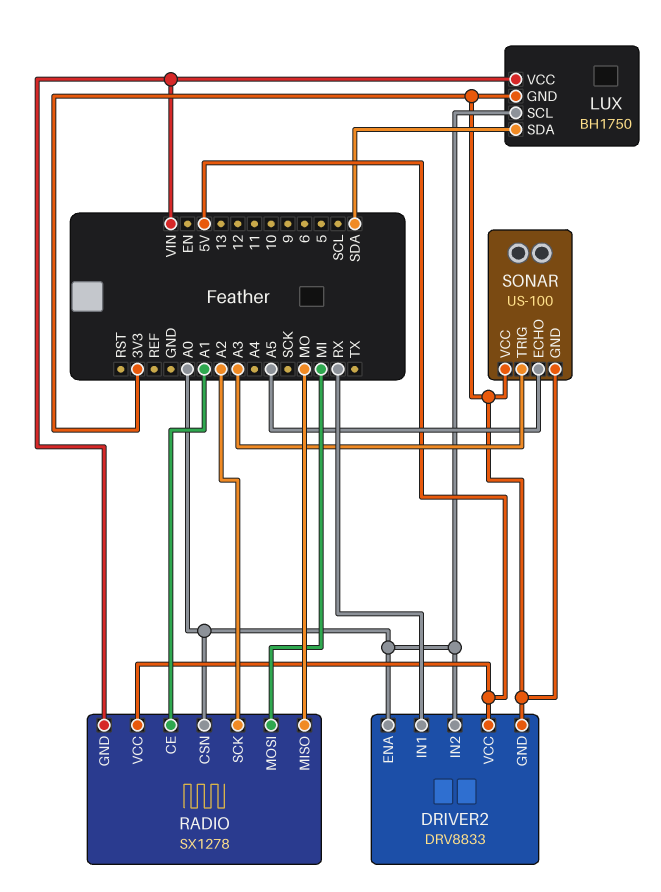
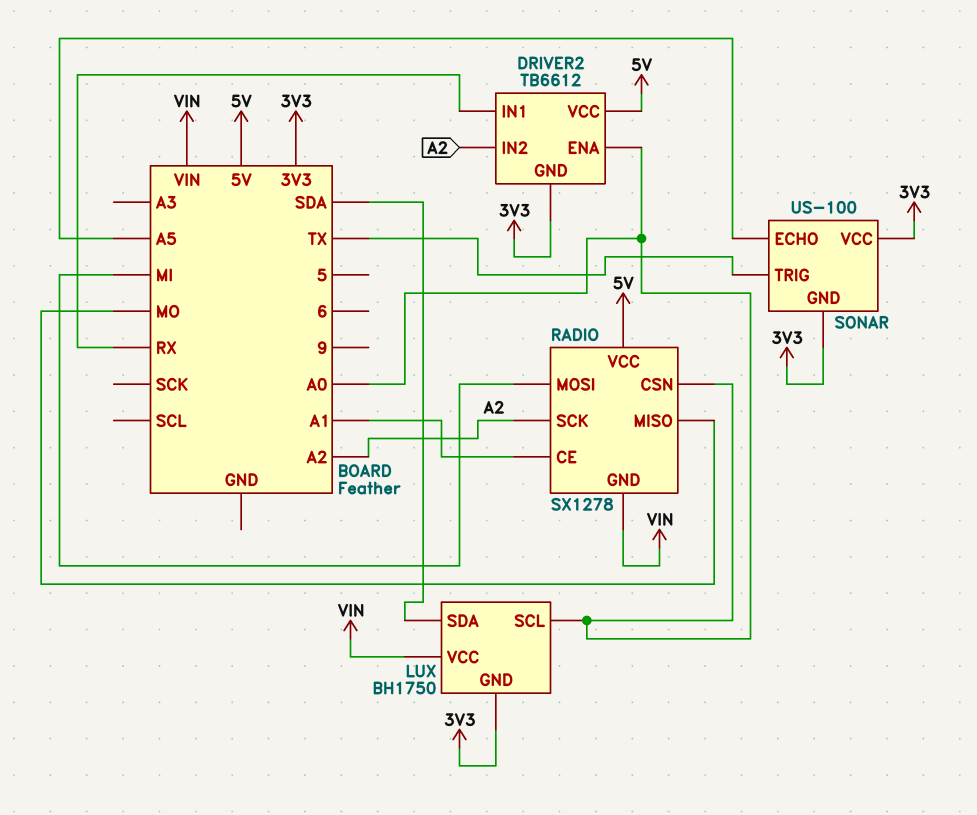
DRIVER2: DRV8833 -> TB6612
DRIVER2 pin IN2: A0 -> A2
SONAR pin TRIG: A3 -> TX

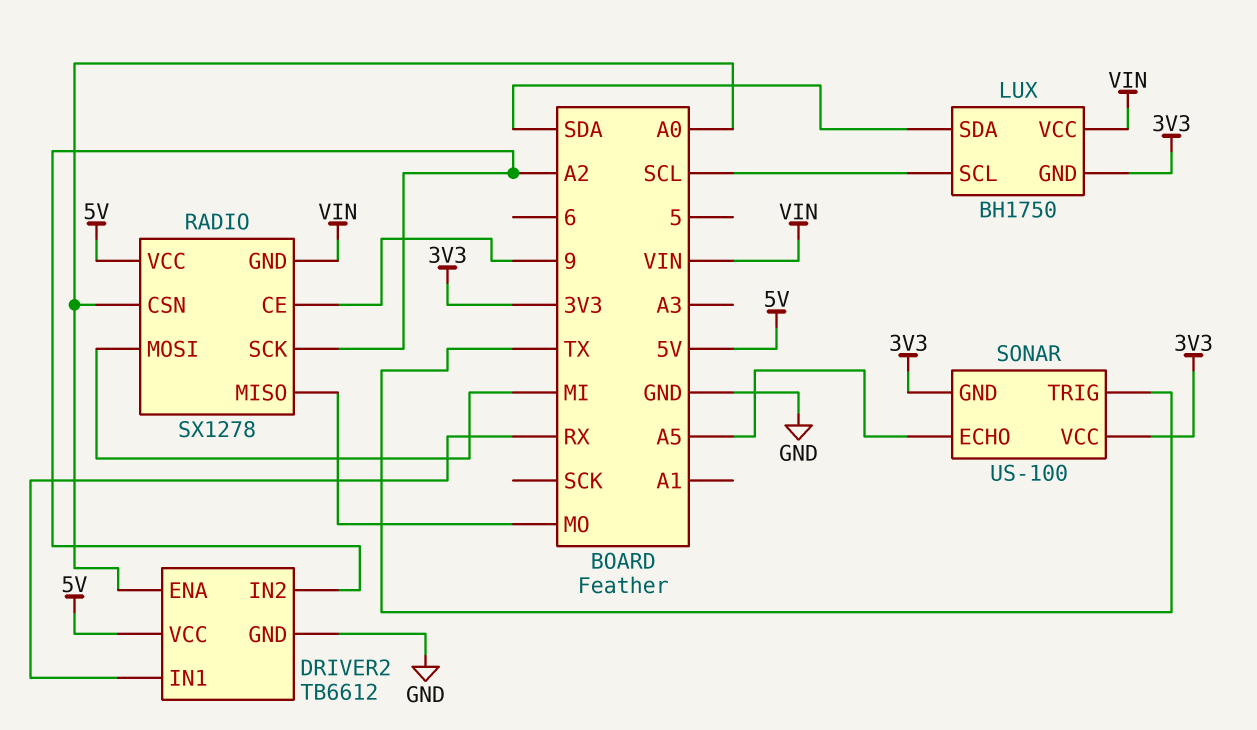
DRIVER2 pin GND: 3V3 -> GND
LUX pin SCL: A0 -> SCL
RADIO pin CE: A1 -> 9

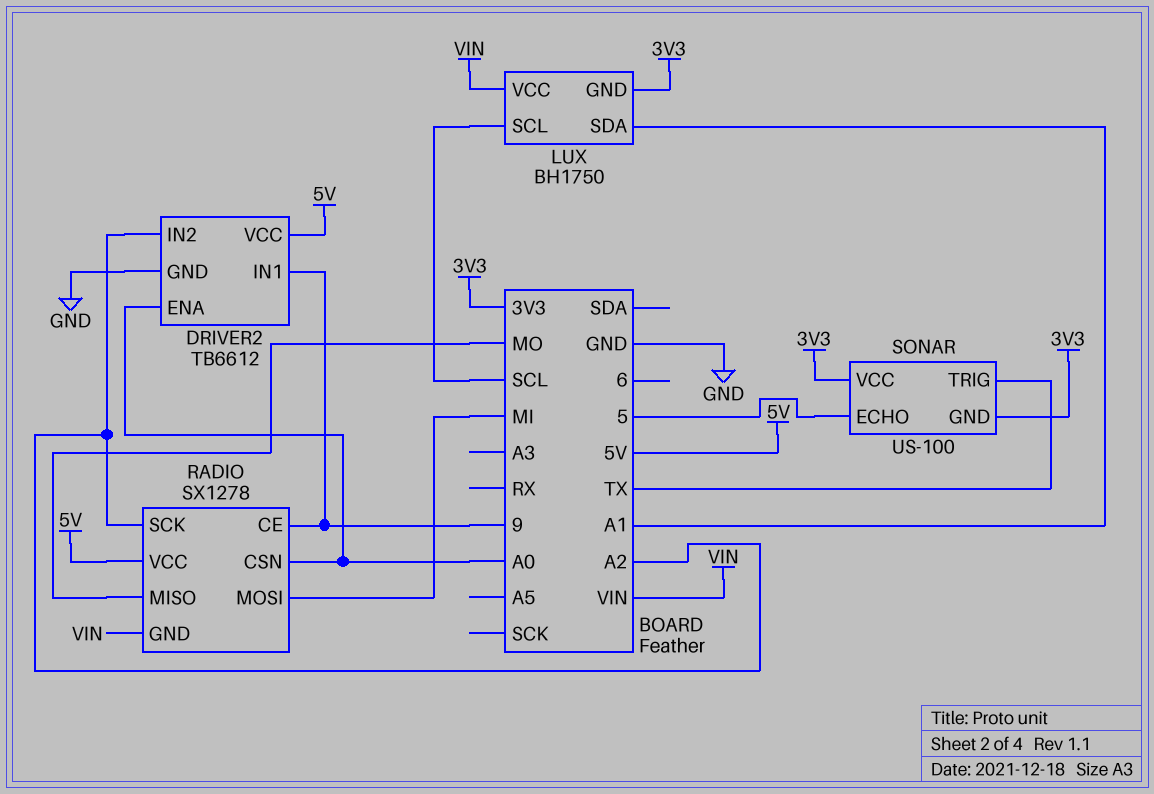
DRIVER2 pin IN1: RX -> 9
LUX pin SDA: SDA -> A1
SONAR pin ECHO: A5 -> 5

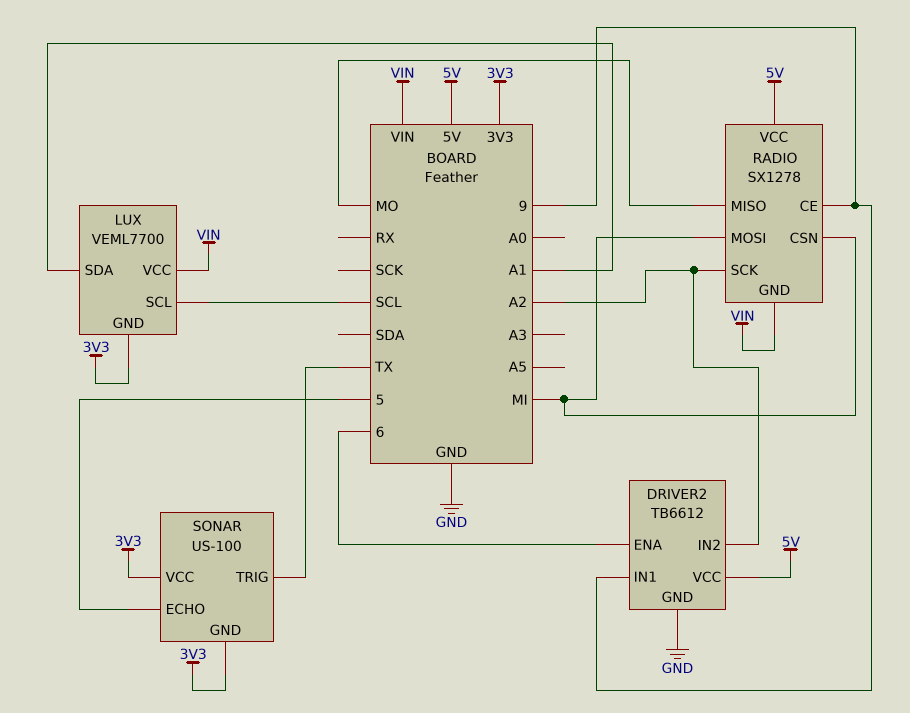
DRIVER2 pin ENA: A0 -> 6
LUX: BH1750 -> VEML7700
RADIO pin CSN: A0 -> MI

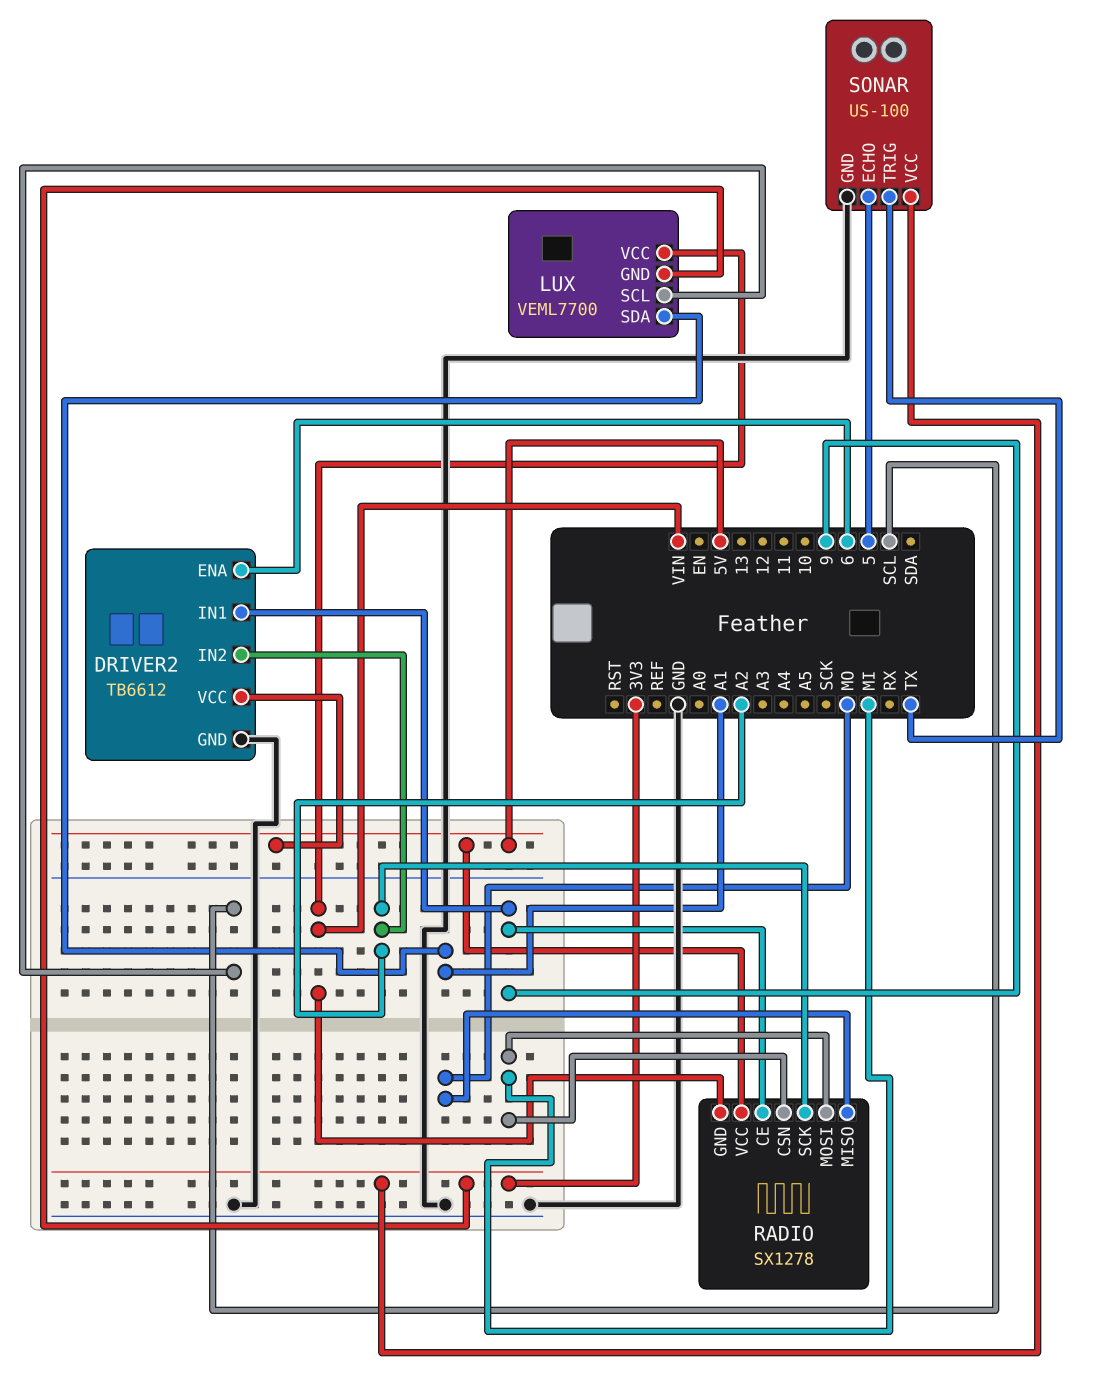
SONAR pin GND: 3V3 -> GND

